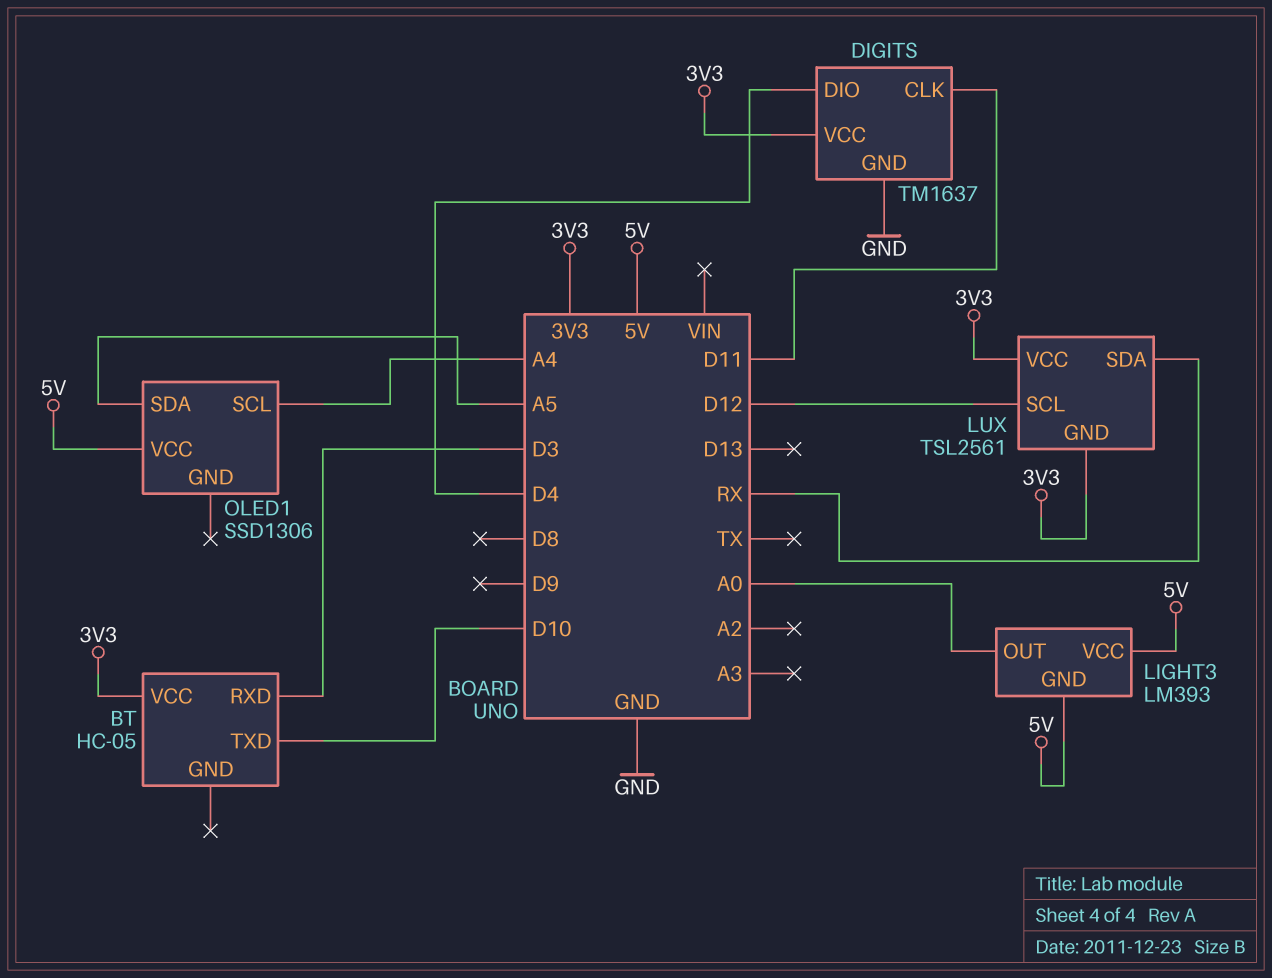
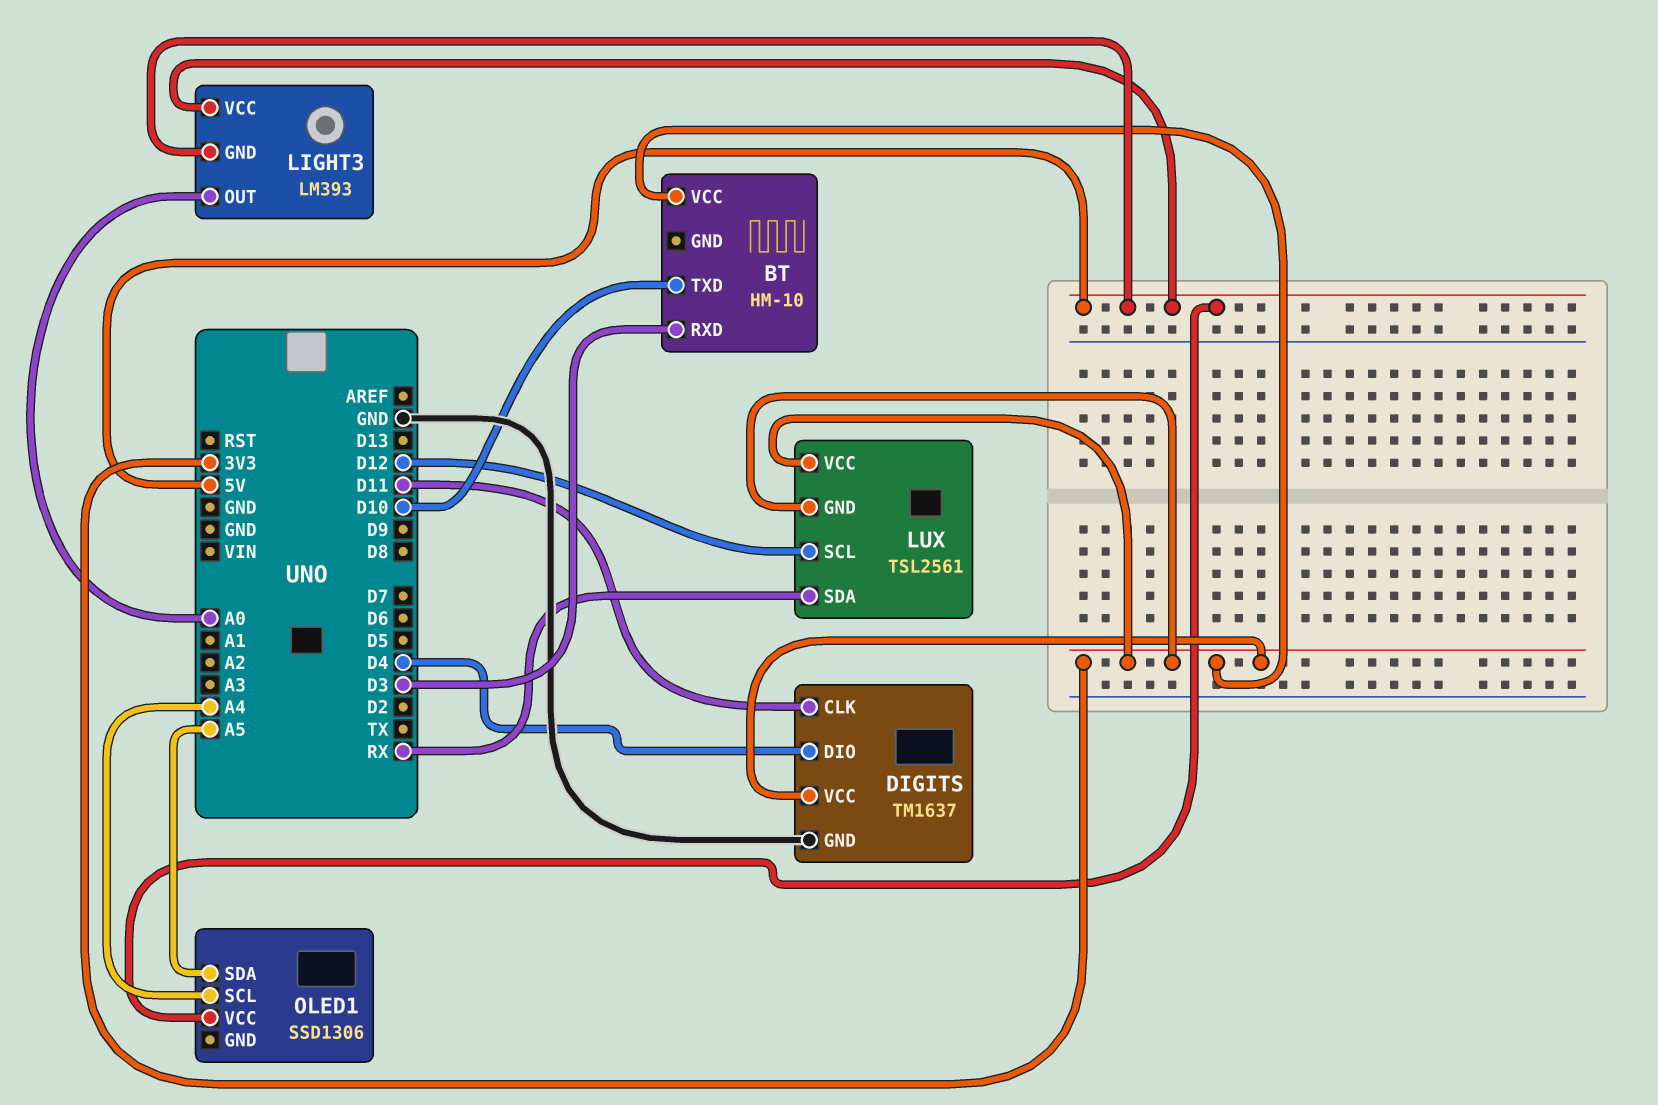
BT: HC-05 -> HM-10

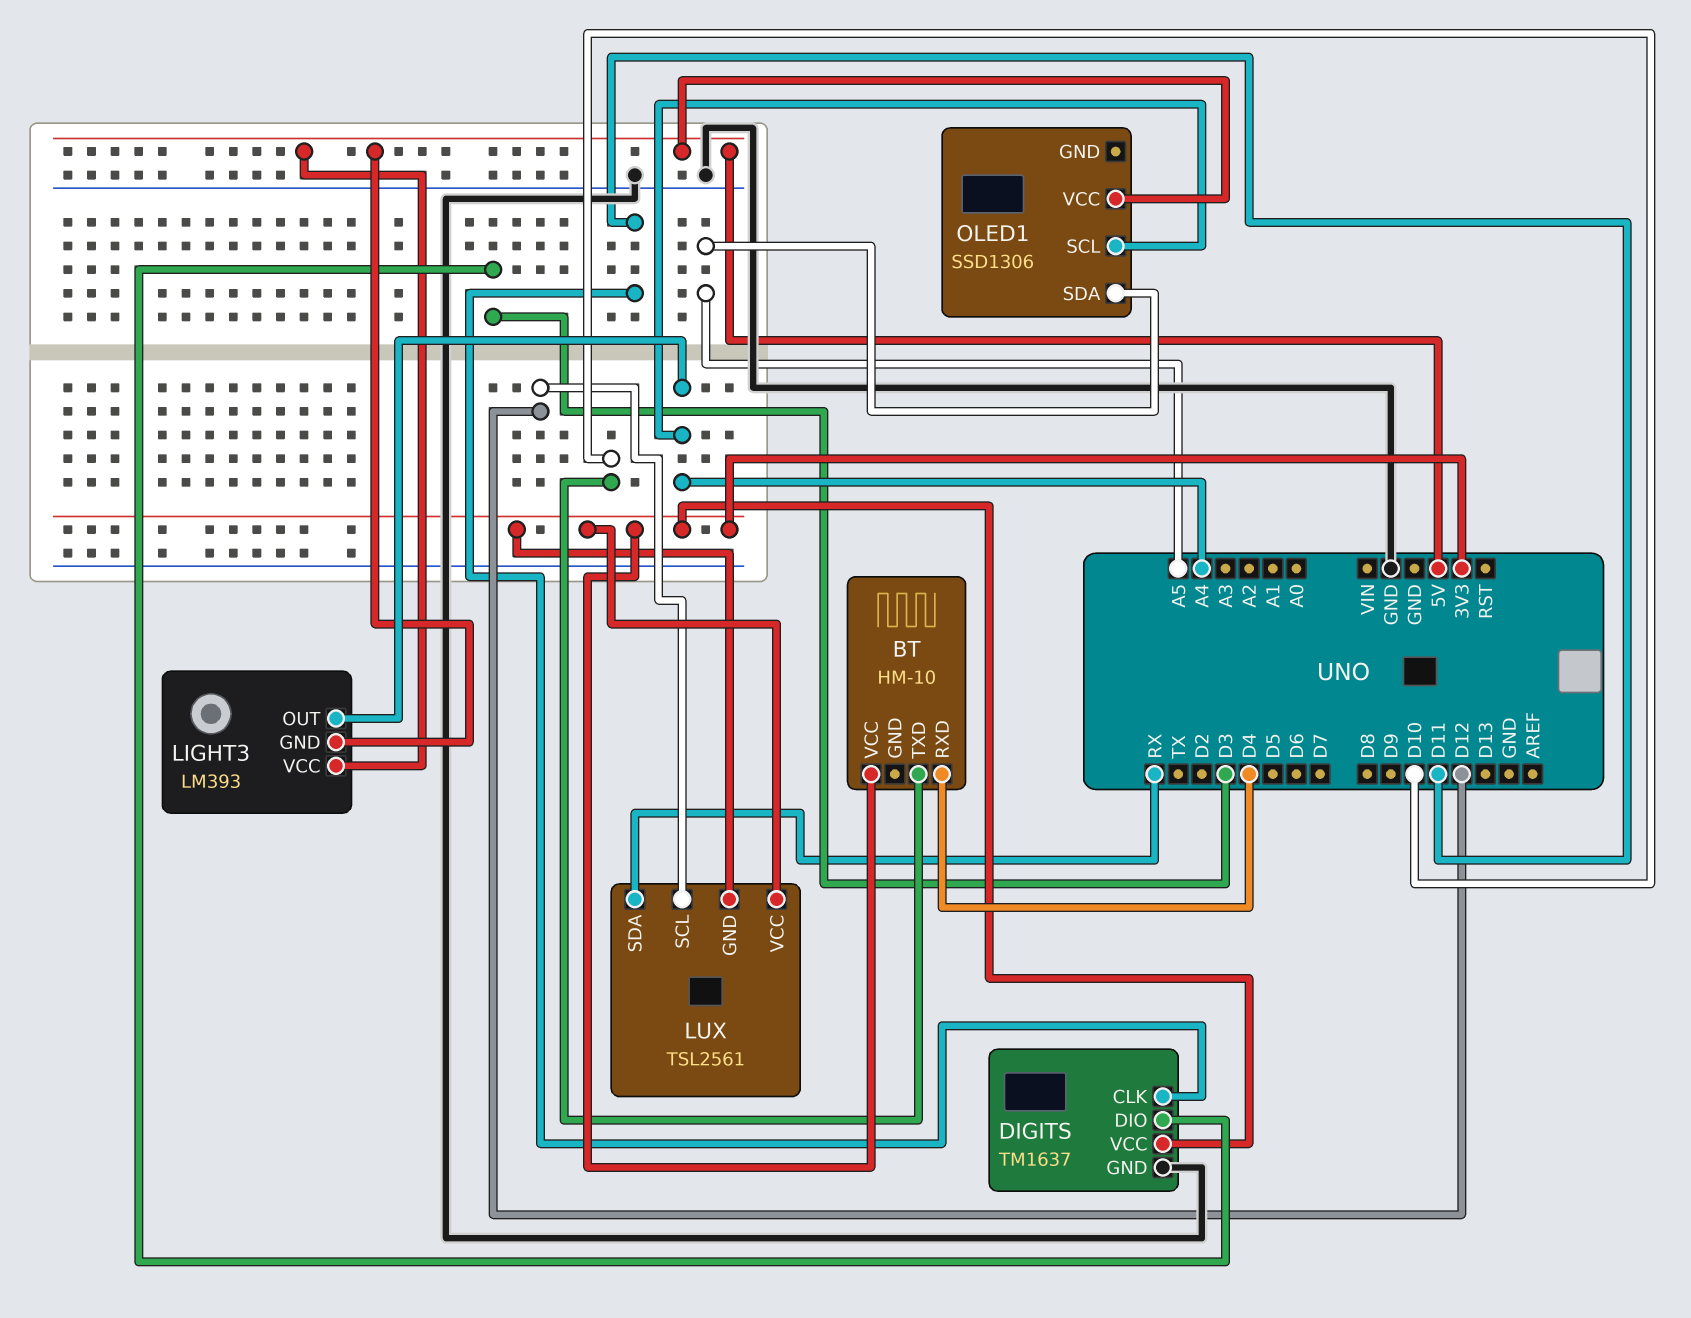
BT pin RXD: D3 -> D4
DIGITS pin DIO: D4 -> D3
LIGHT3 pin OUT: A0 -> A4

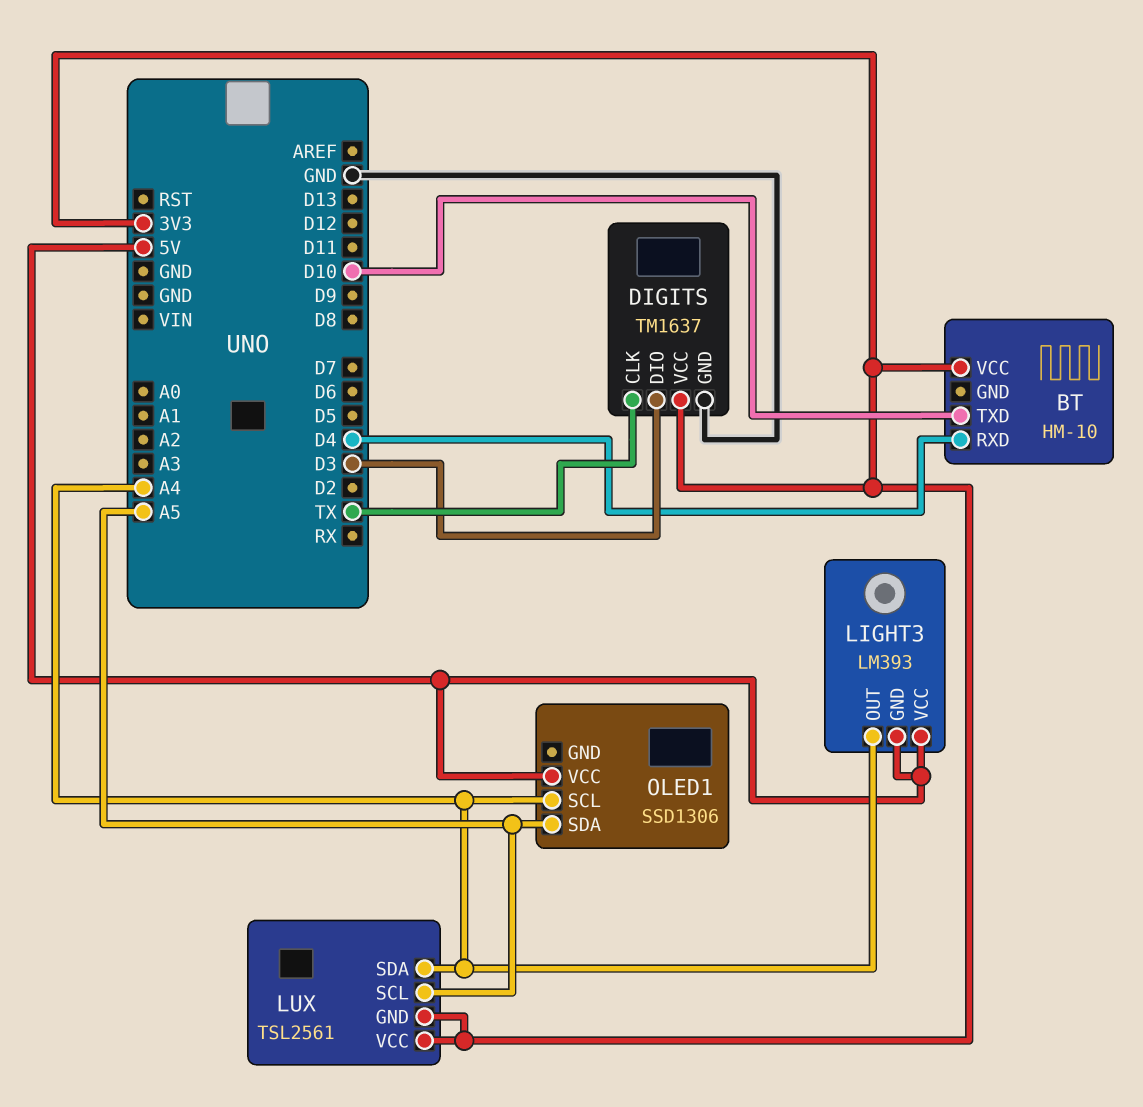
DIGITS pin CLK: D11 -> TX
LUX pin SCL: D12 -> A5
LUX pin SDA: RX -> A4

